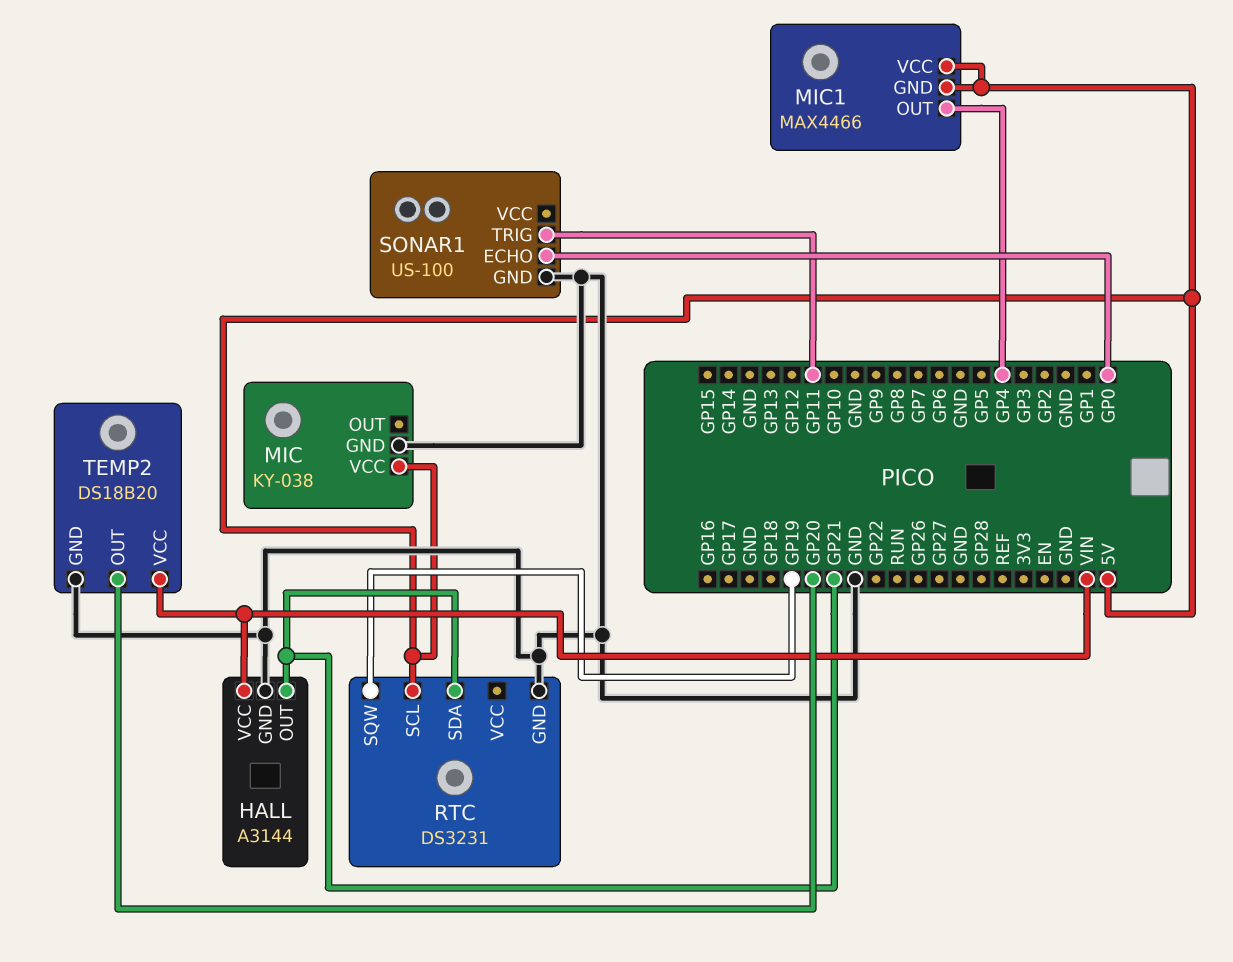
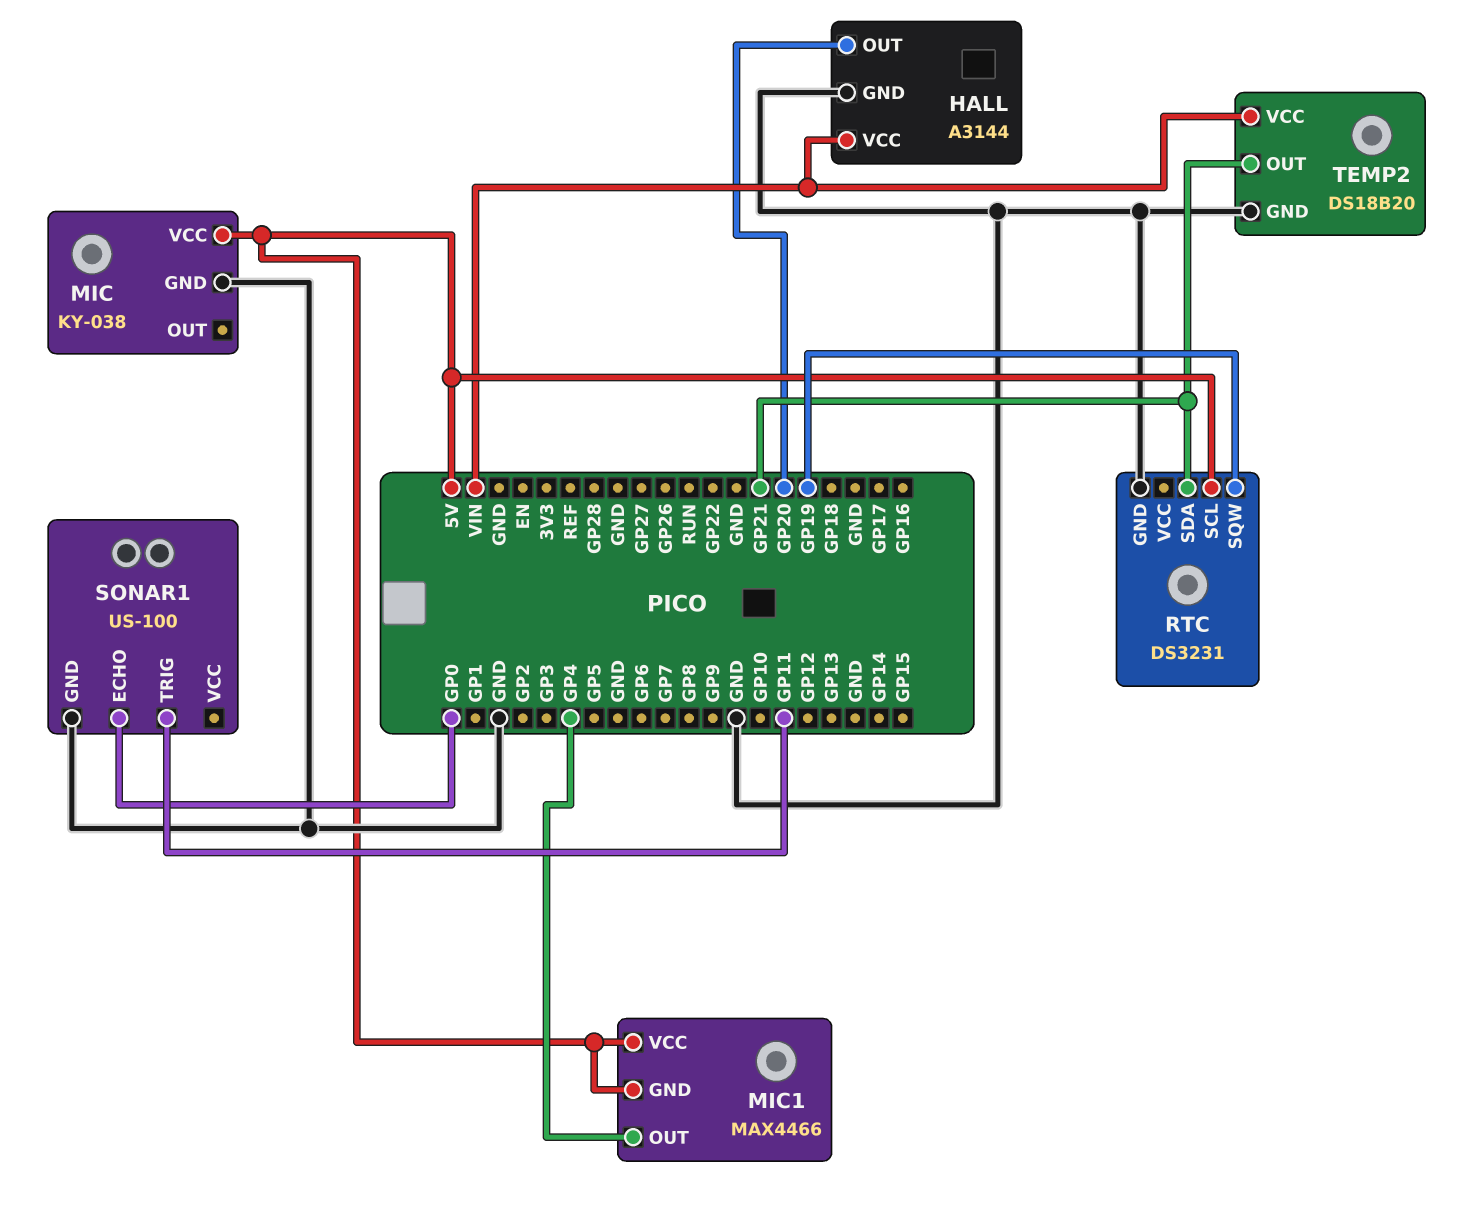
HALL pin OUT: GP21 -> GP20
TEMP2 pin OUT: GP20 -> GP21

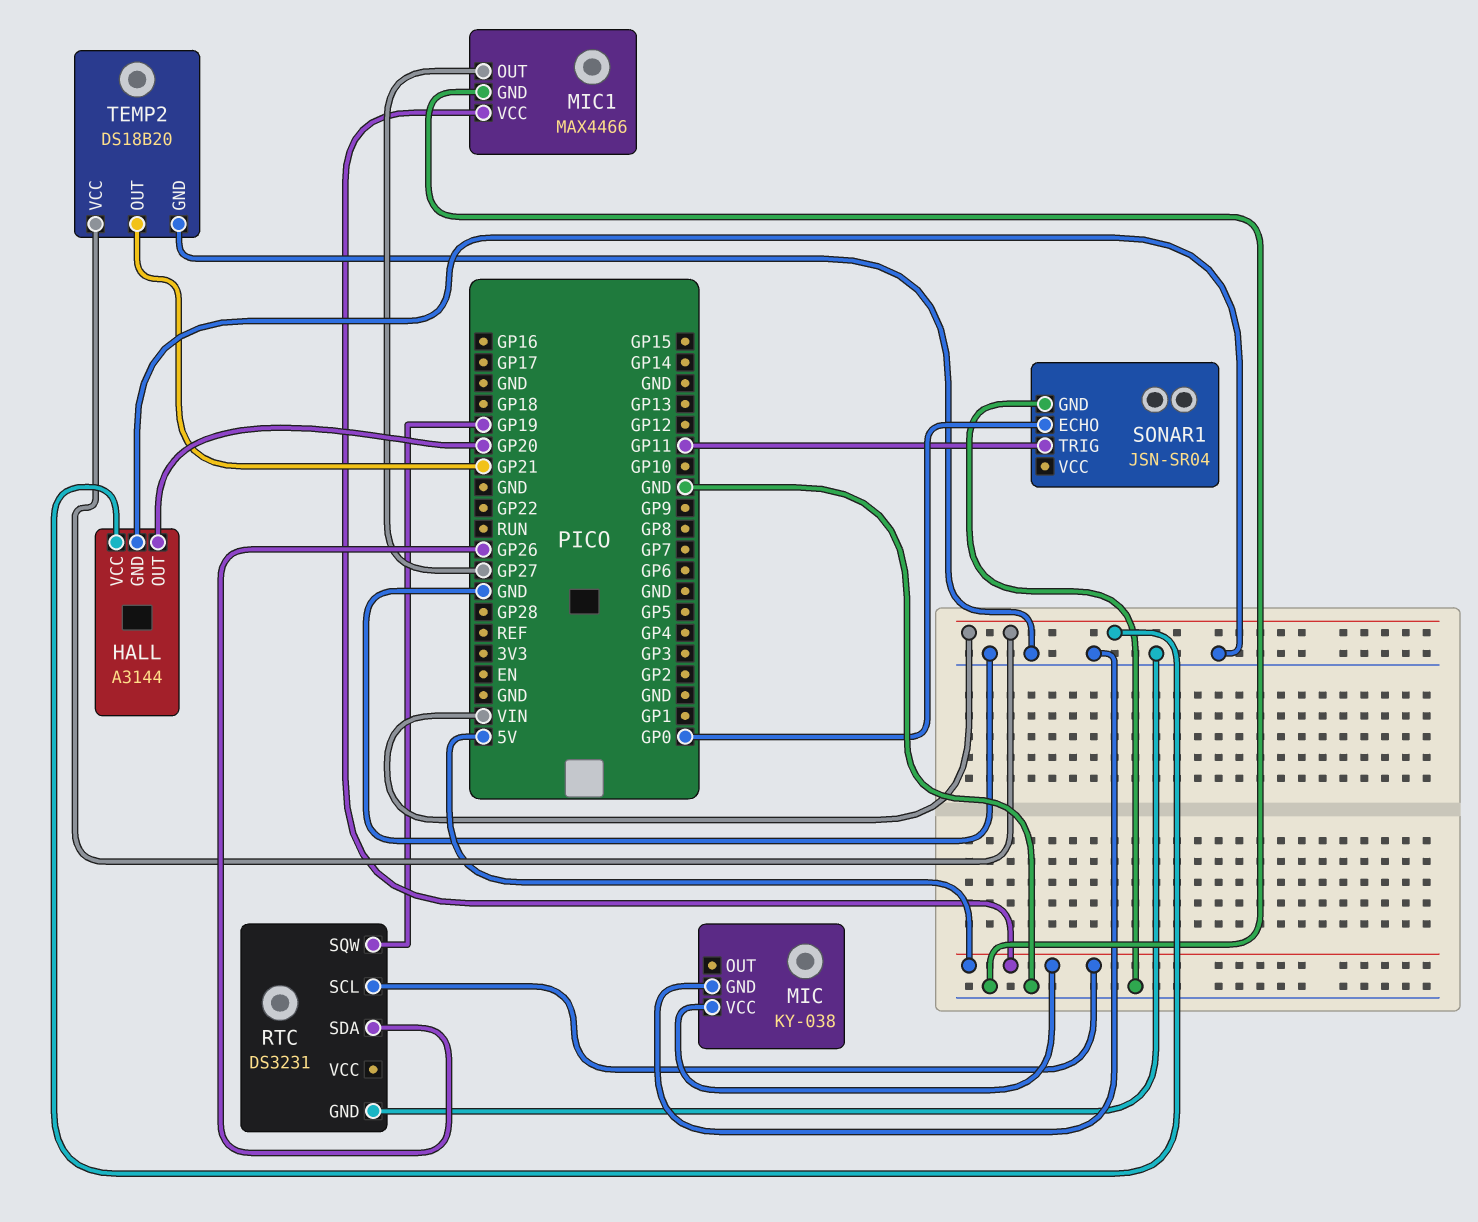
MIC1 pin GND: 5V -> GND
MIC1 pin OUT: GP4 -> GP27
RTC pin SDA: GP21 -> GP26
SONAR1: US-100 -> JSN-SR04

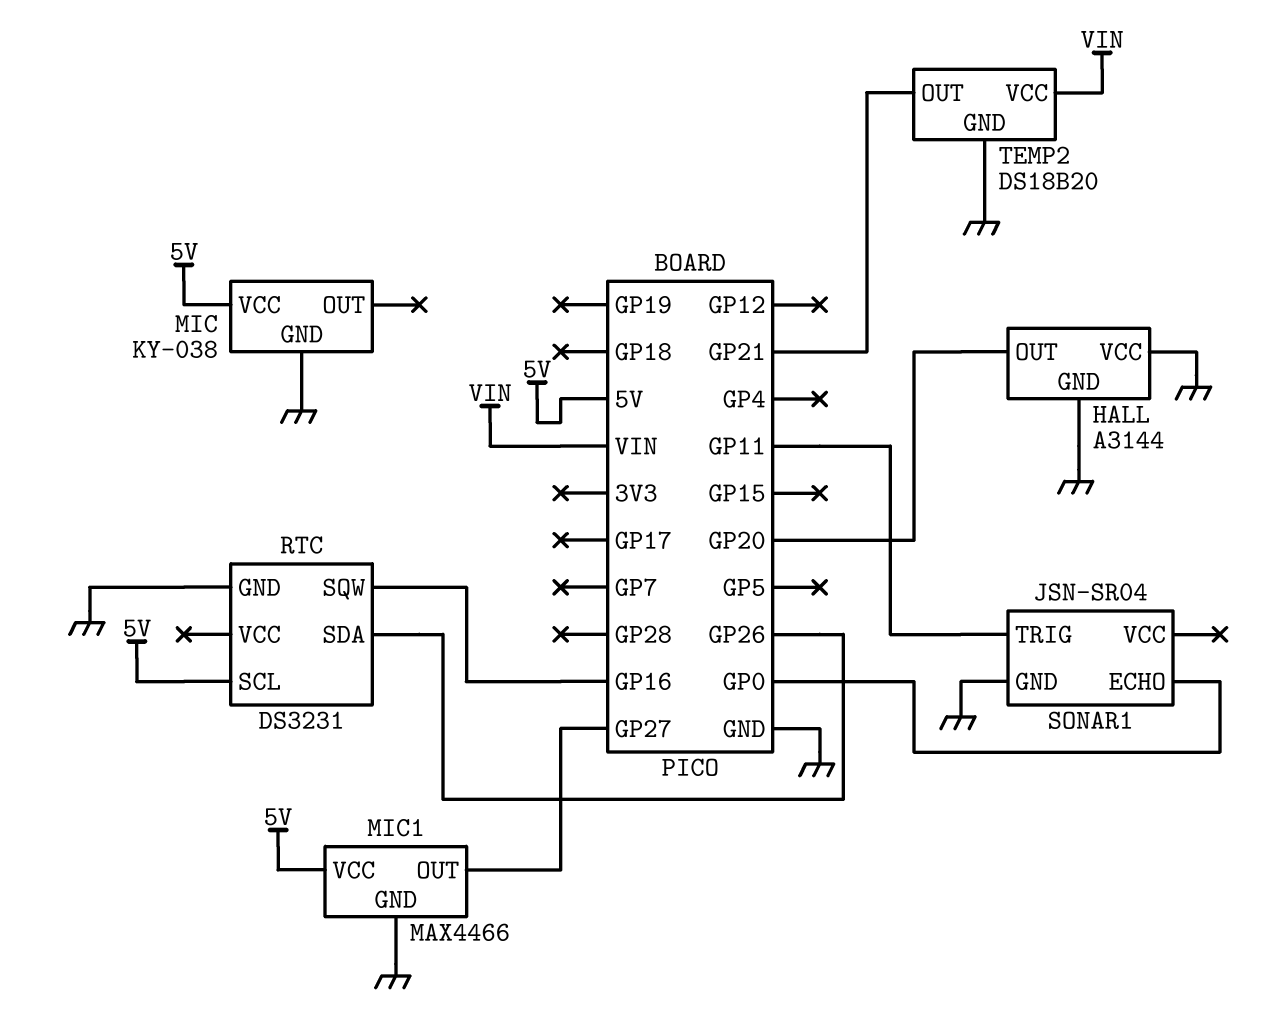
HALL pin VCC: VIN -> GND
RTC pin SQW: GP19 -> GP16

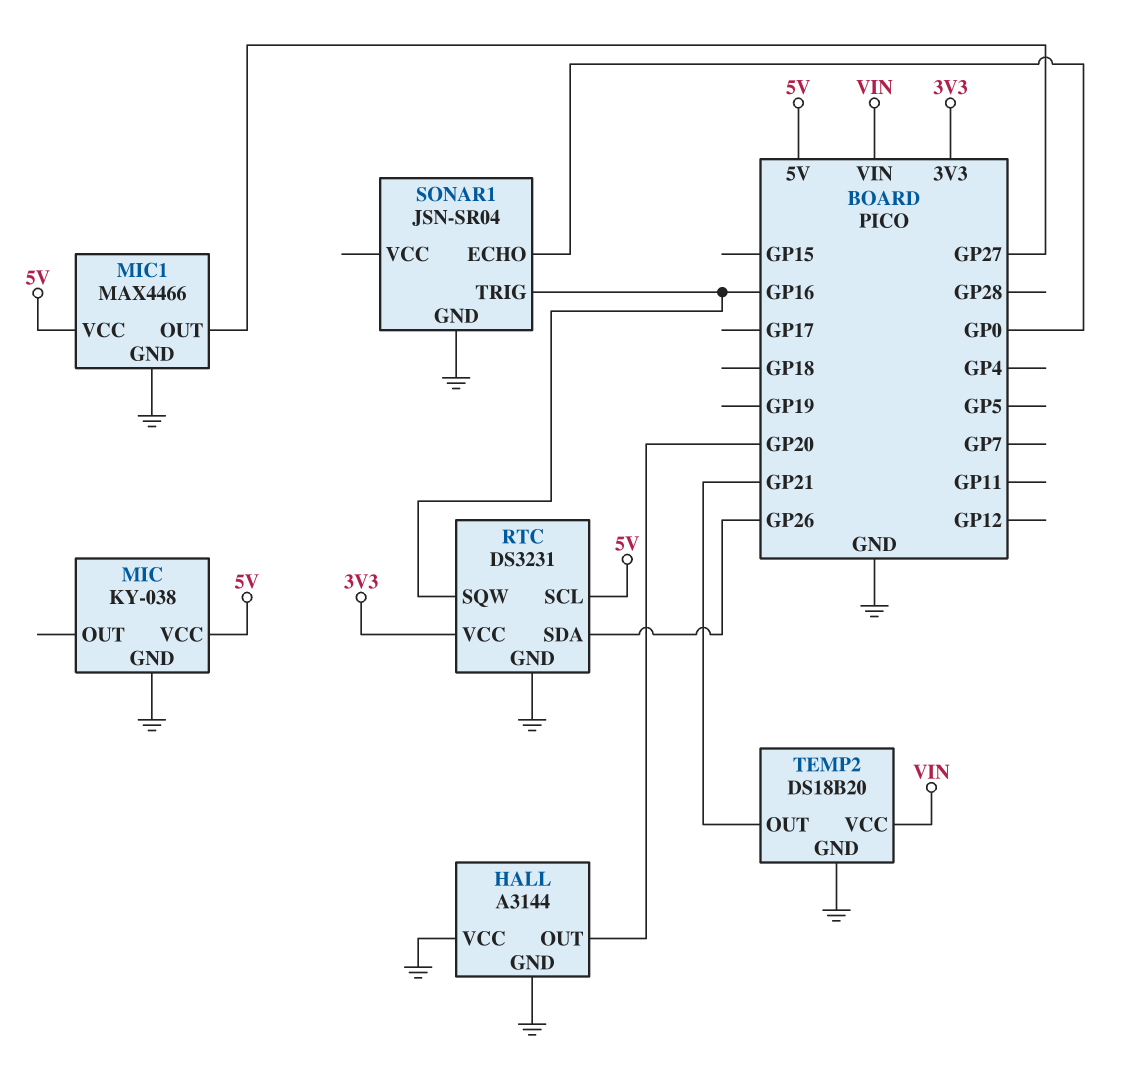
RTC pin VCC: none -> 3V3
SONAR1 pin TRIG: GP11 -> GP16

